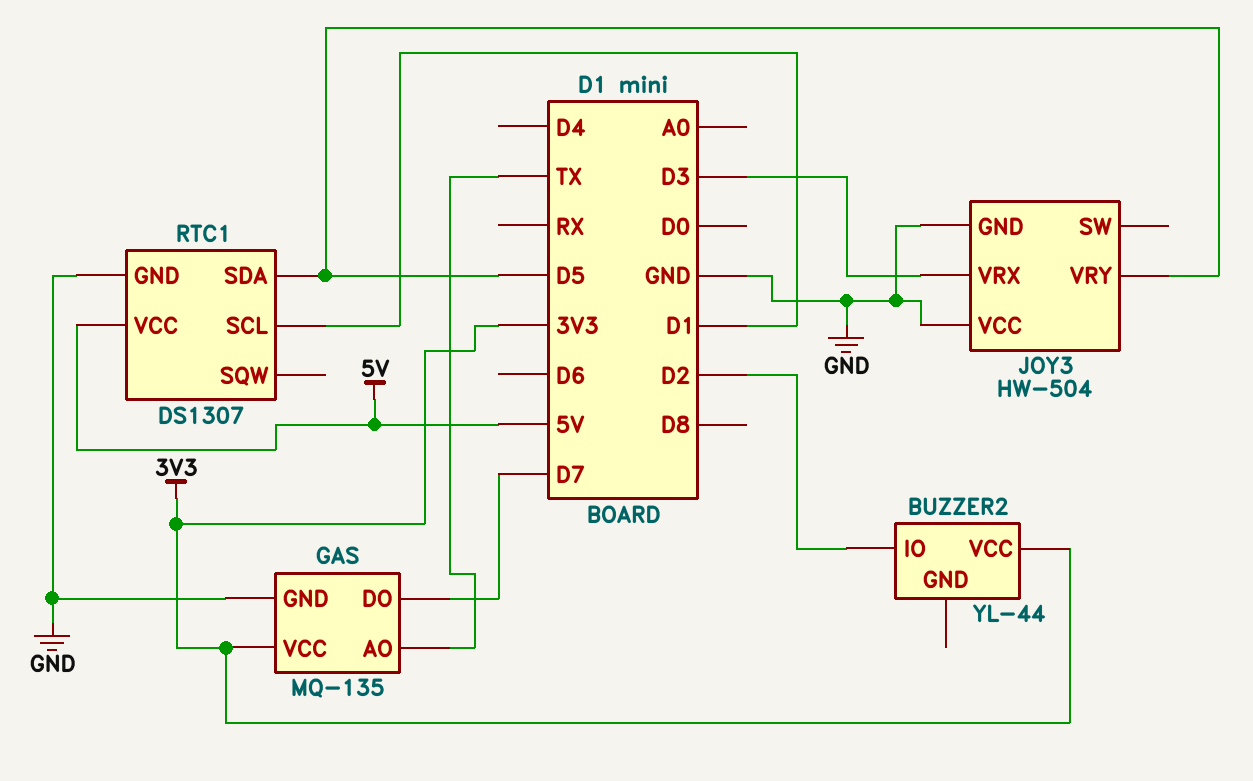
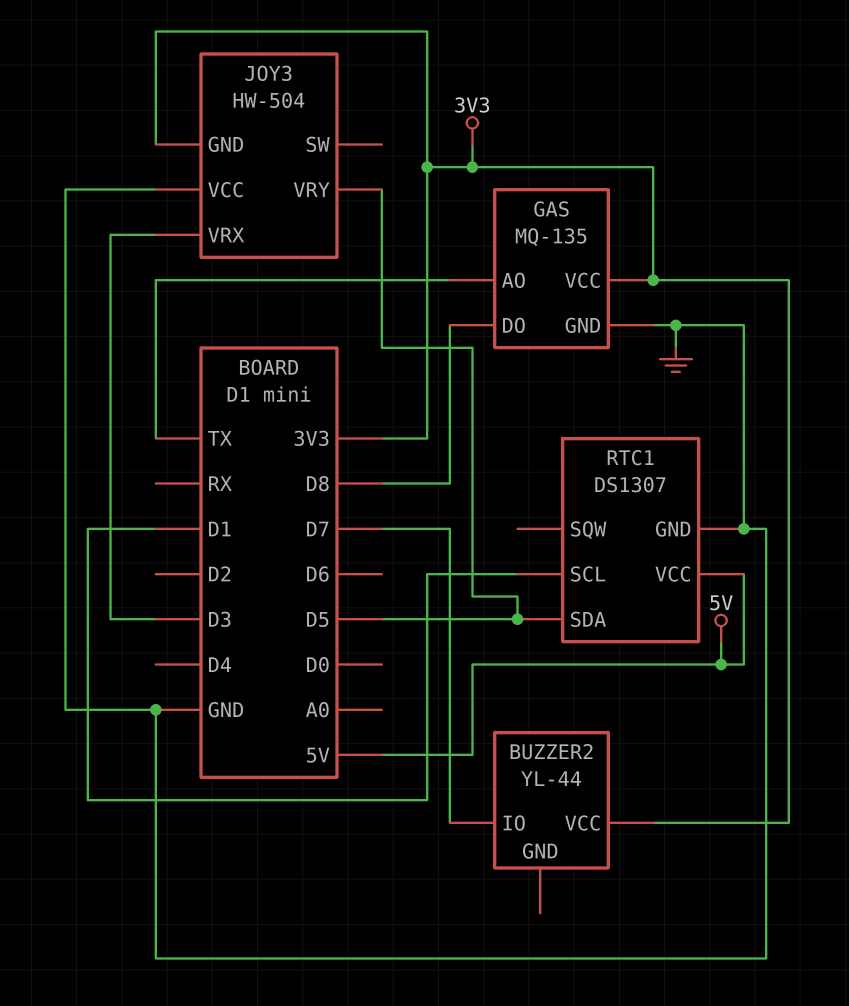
BUZZER2 pin IO: D2 -> D7
GAS pin DO: D7 -> D8
JOY3 pin GND: GND -> 3V3

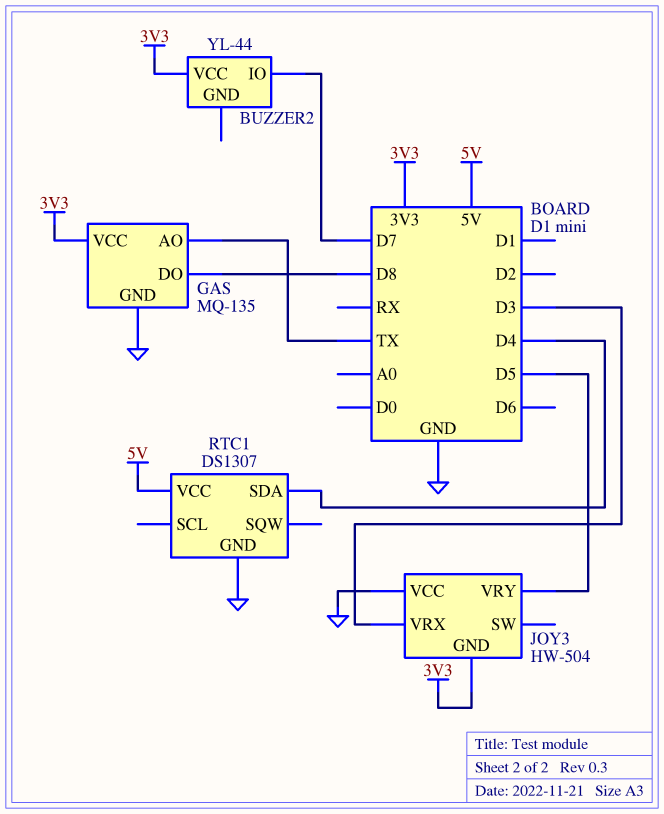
RTC1 pin SCL: D1 -> none
RTC1 pin SDA: D5 -> D4

